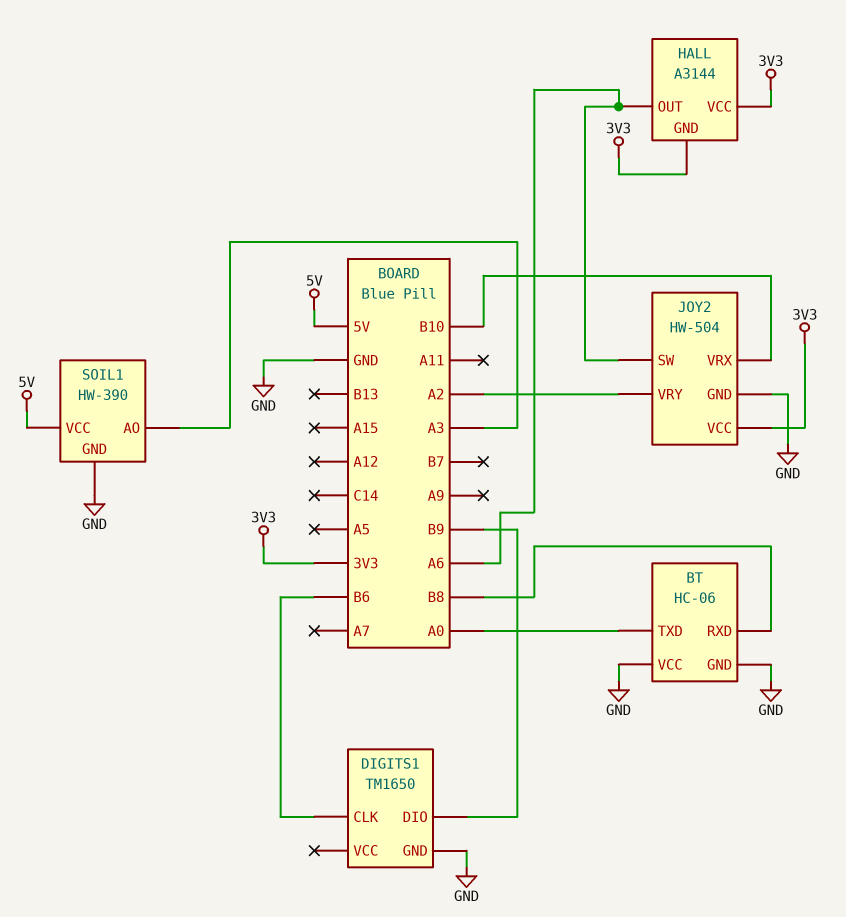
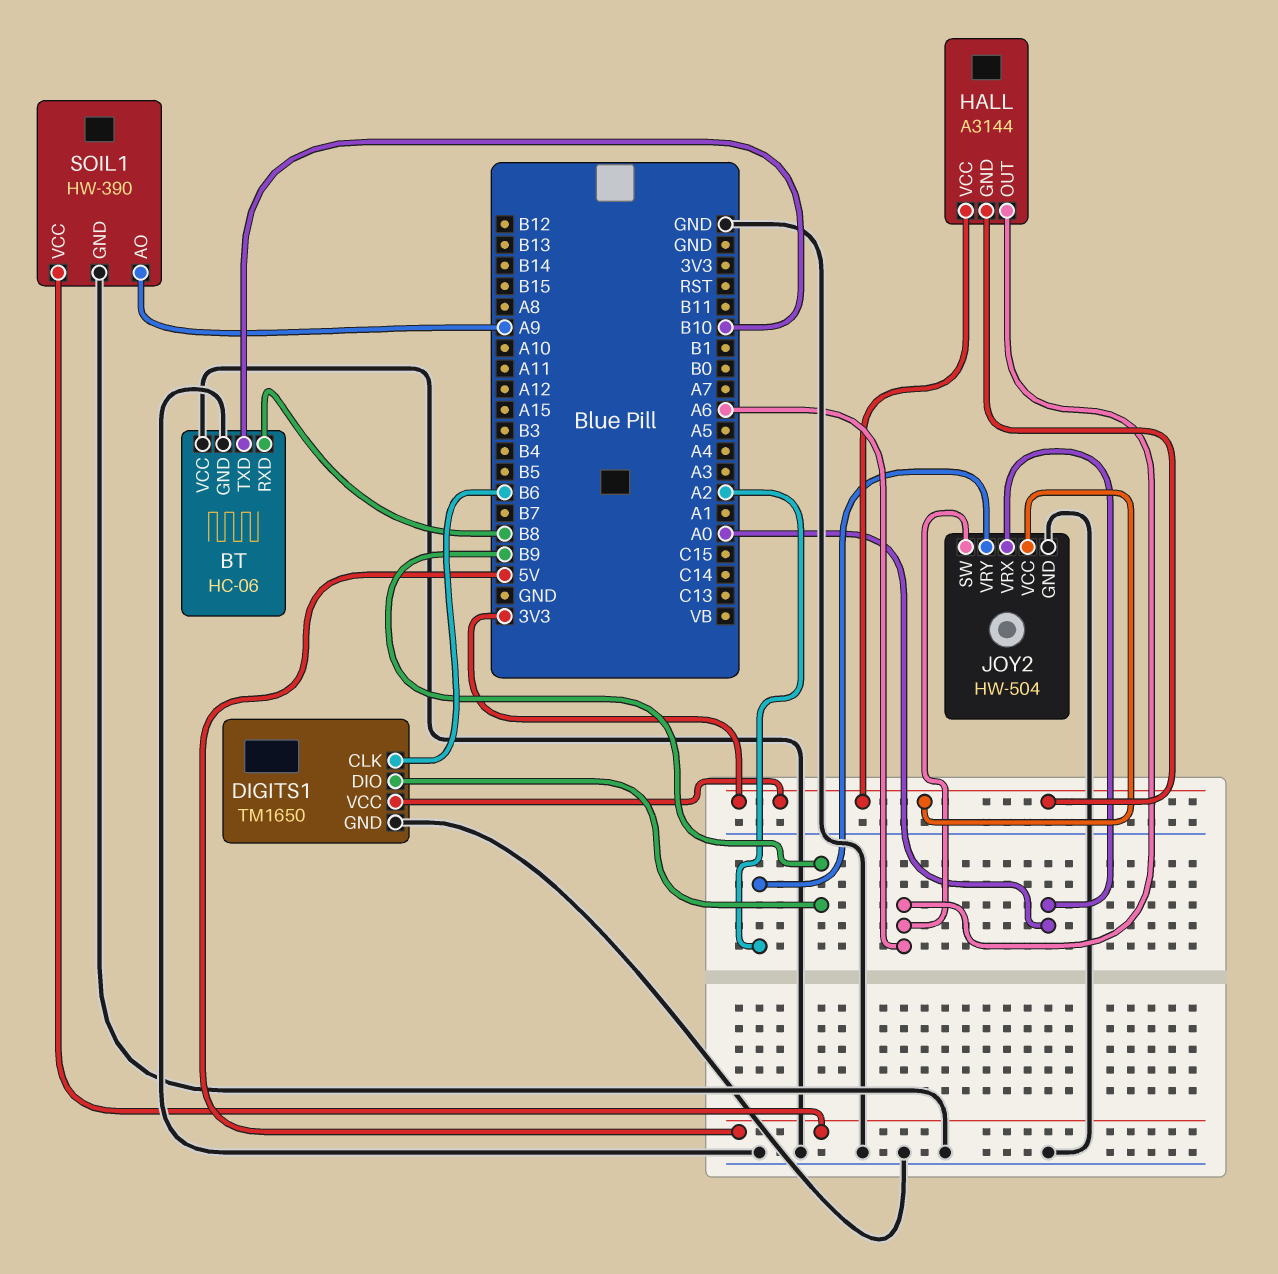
BT pin TXD: A0 -> B10
DIGITS1 pin VCC: none -> 3V3
JOY2 pin VRX: B10 -> A0
SOIL1 pin AO: A3 -> A9

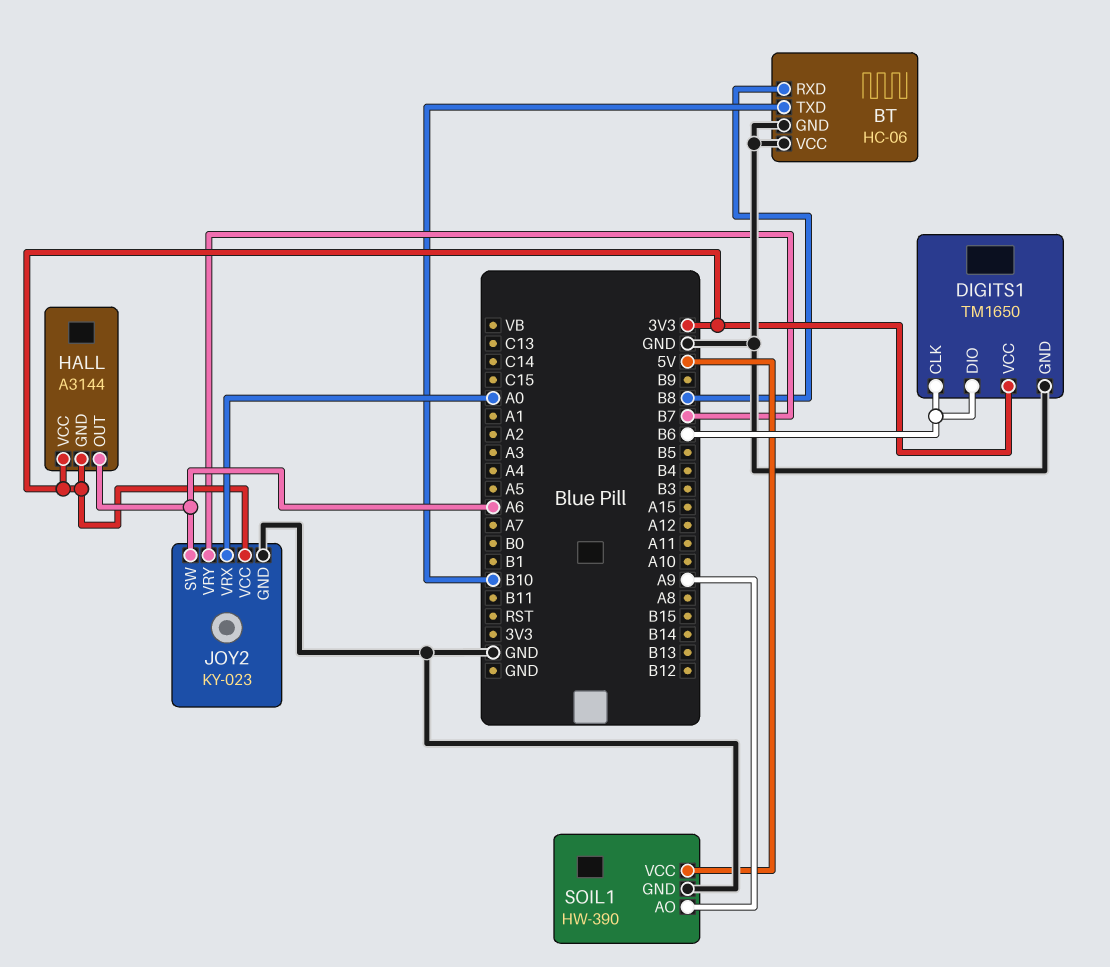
DIGITS1 pin DIO: B9 -> B6
JOY2: HW-504 -> KY-023
JOY2 pin VRY: A2 -> B7

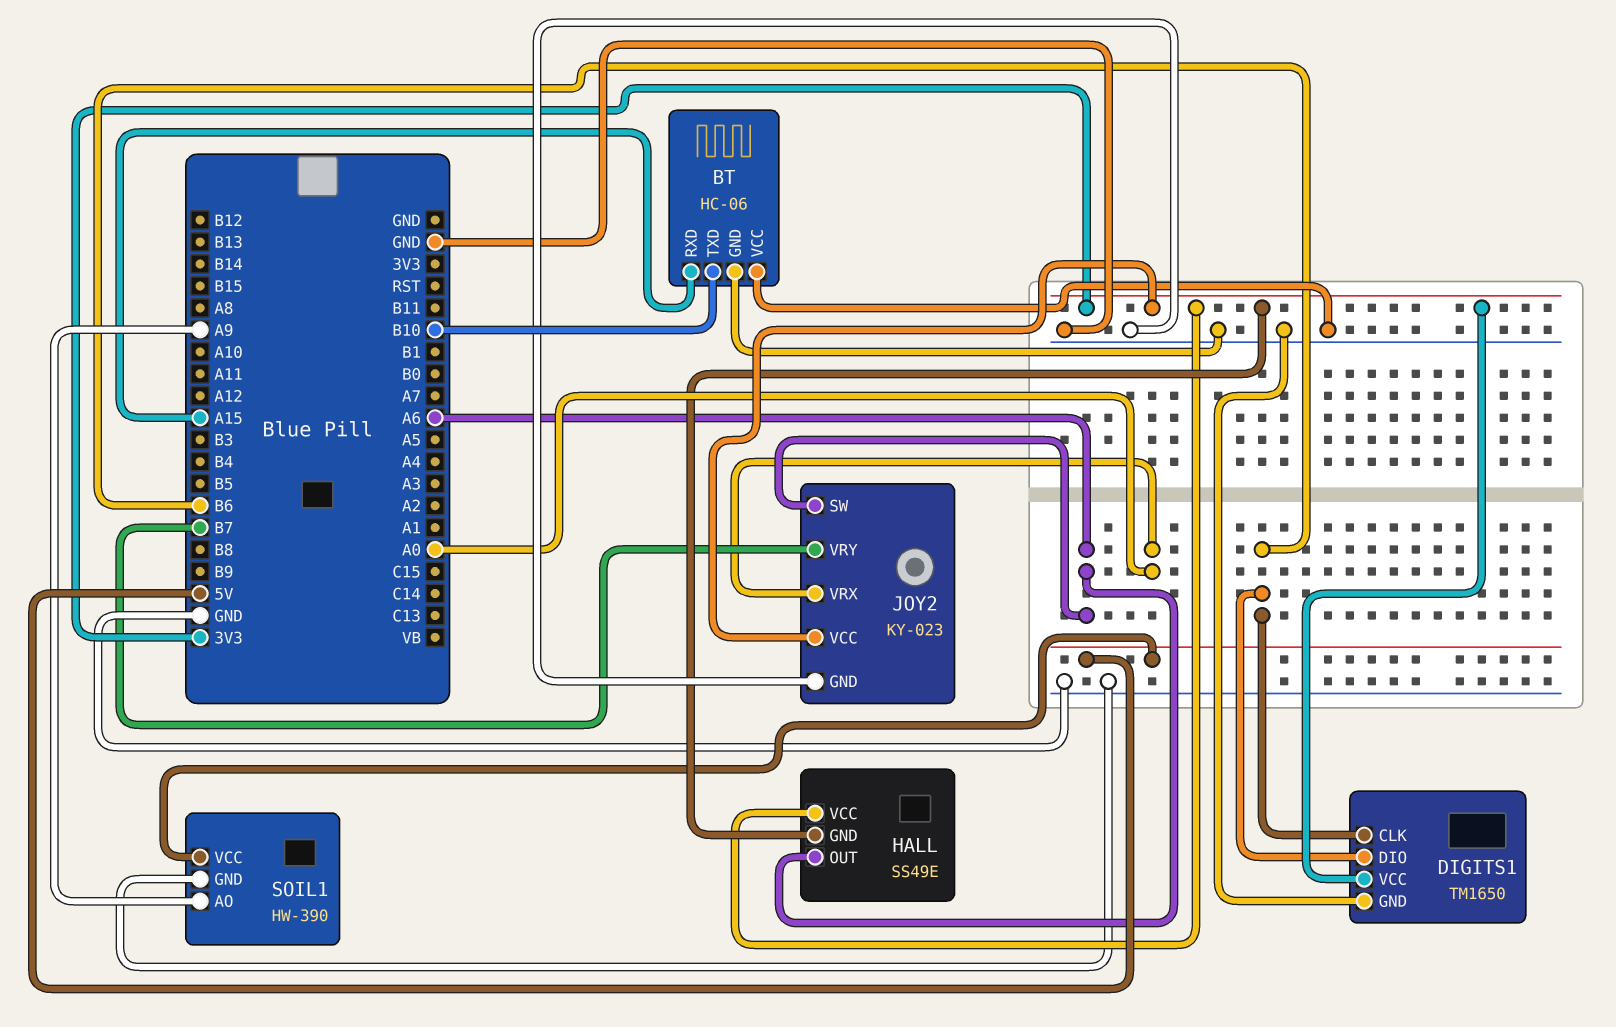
BT pin RXD: B8 -> A15
HALL: A3144 -> SS49E

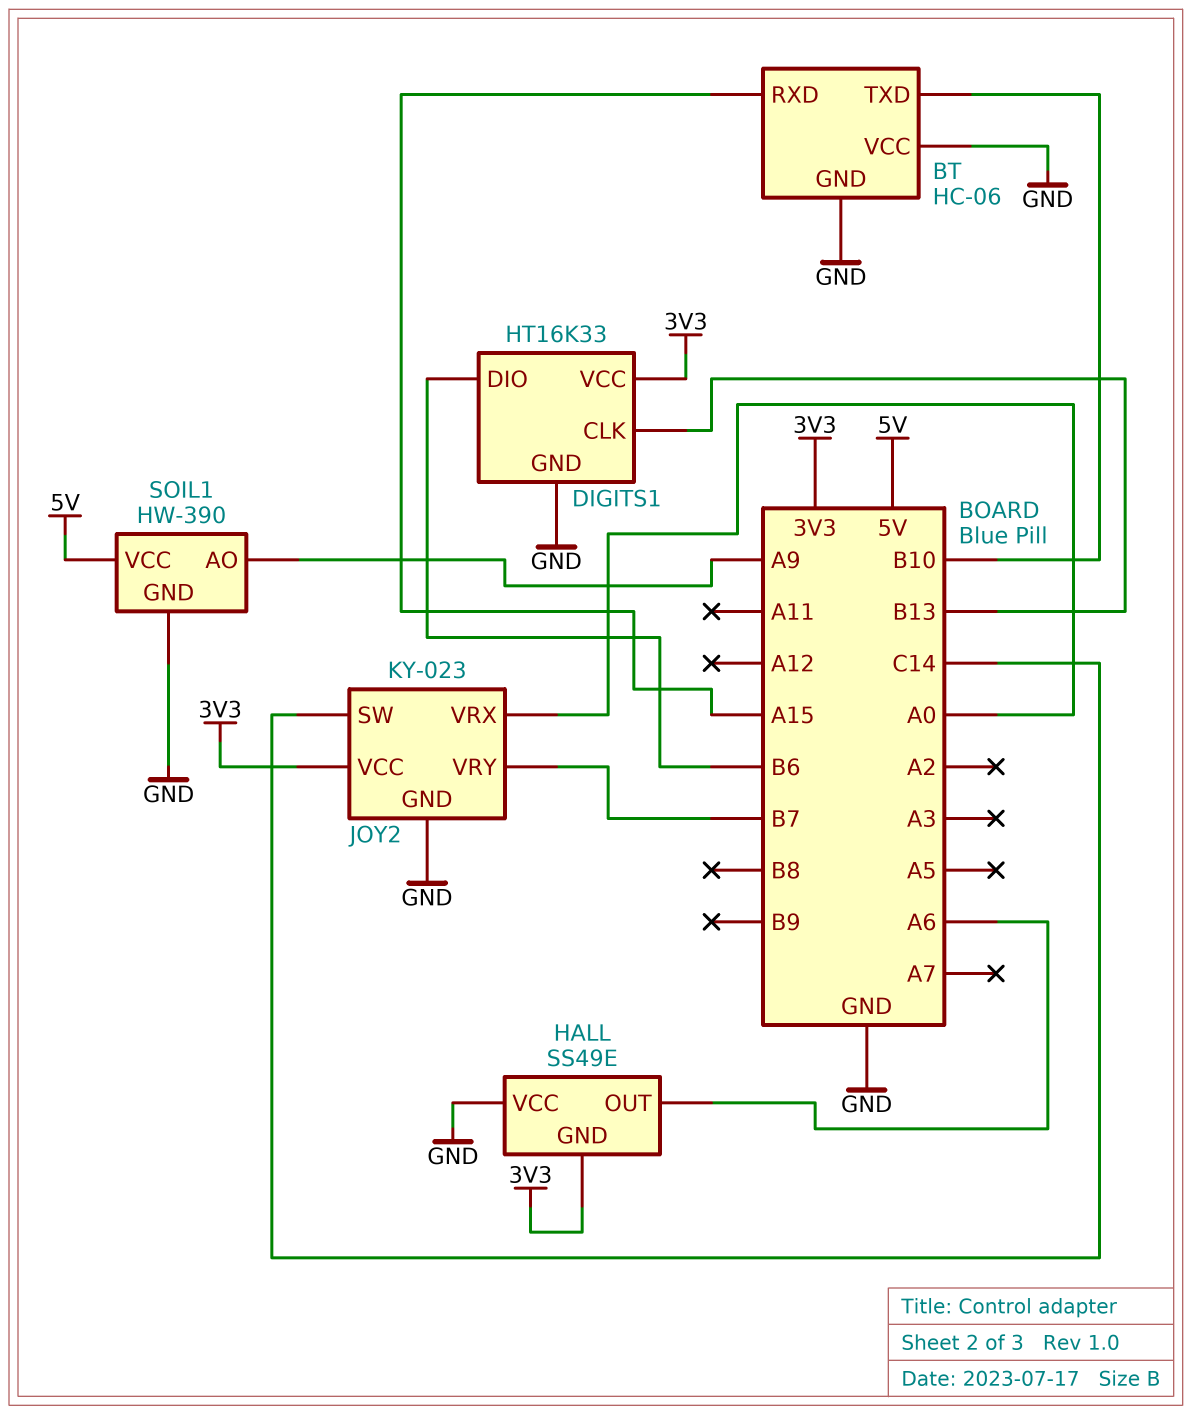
DIGITS1: TM1650 -> HT16K33
DIGITS1 pin CLK: B6 -> B13
HALL pin VCC: 3V3 -> GND
JOY2 pin SW: A6 -> C14

